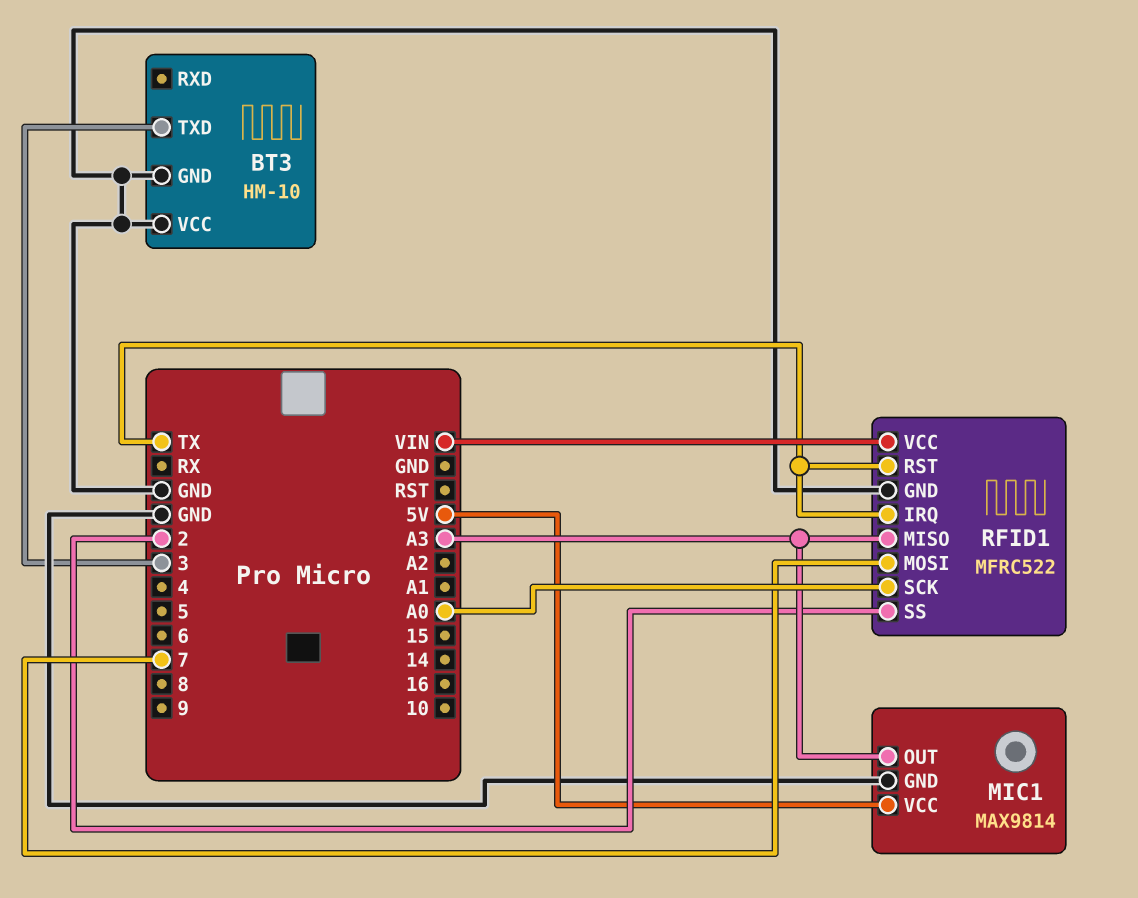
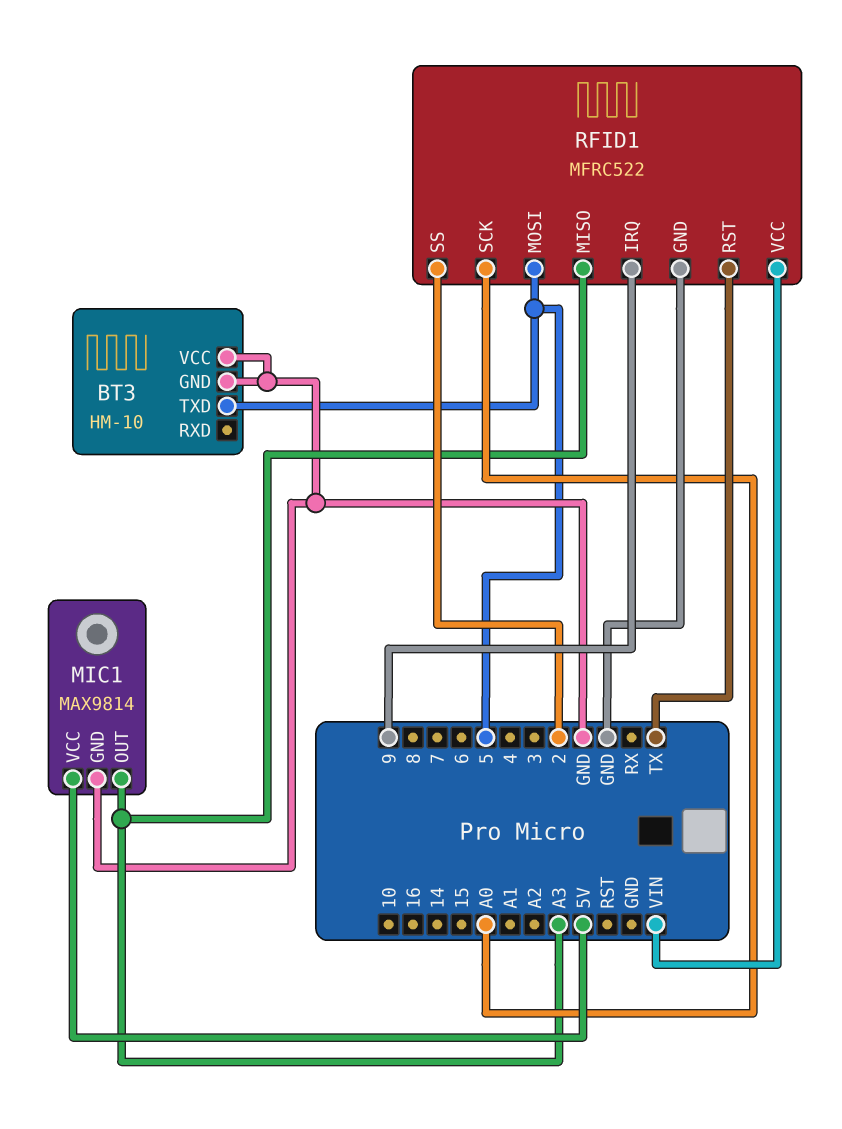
BT3 pin TXD: 3 -> 5
RFID1 pin IRQ: TX -> 9
RFID1 pin MOSI: 7 -> 5

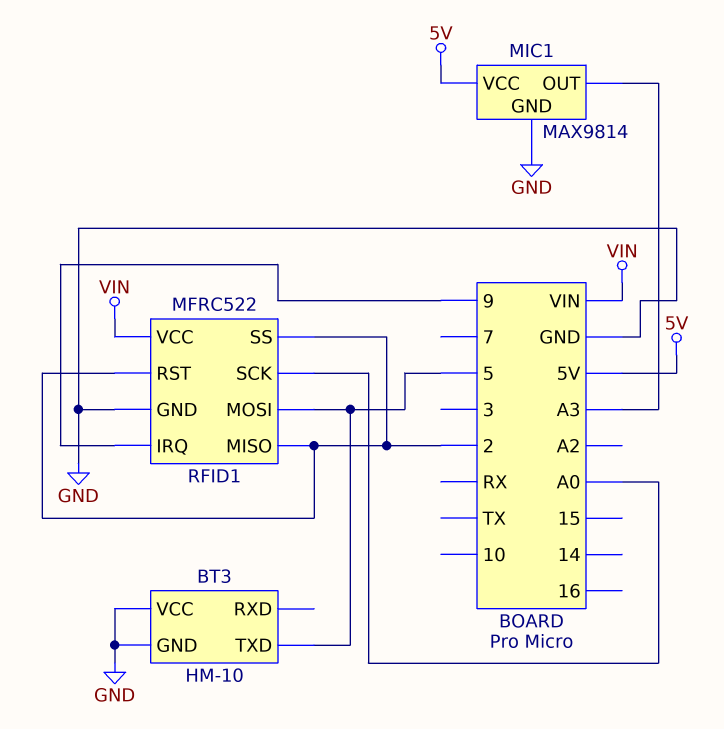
RFID1 pin MISO: A3 -> 2
RFID1 pin RST: TX -> 2

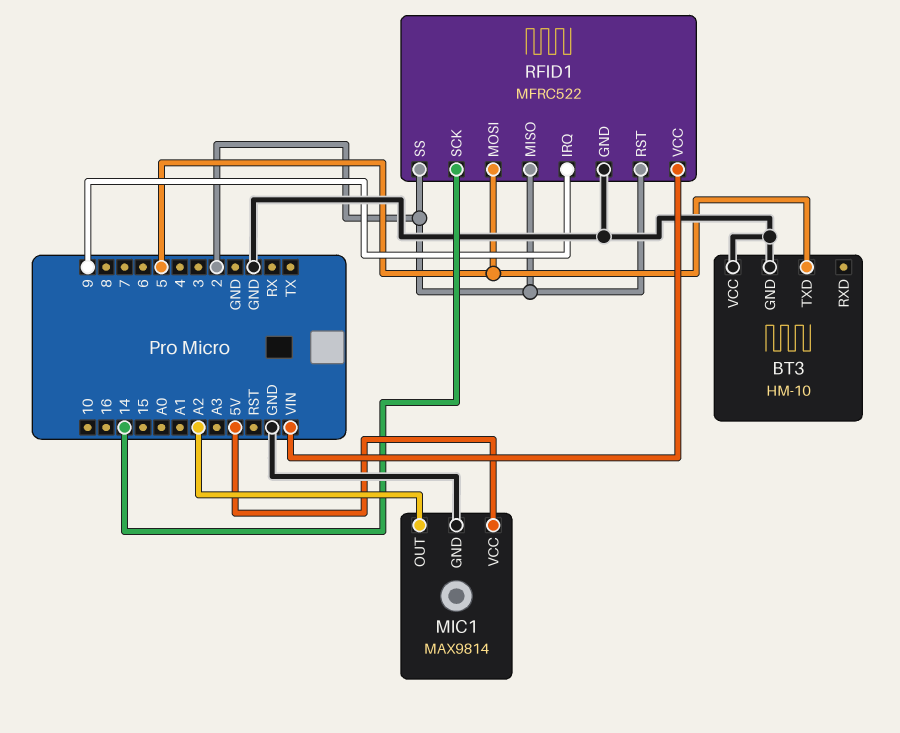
MIC1 pin OUT: A3 -> A2
RFID1 pin SCK: A0 -> 14

